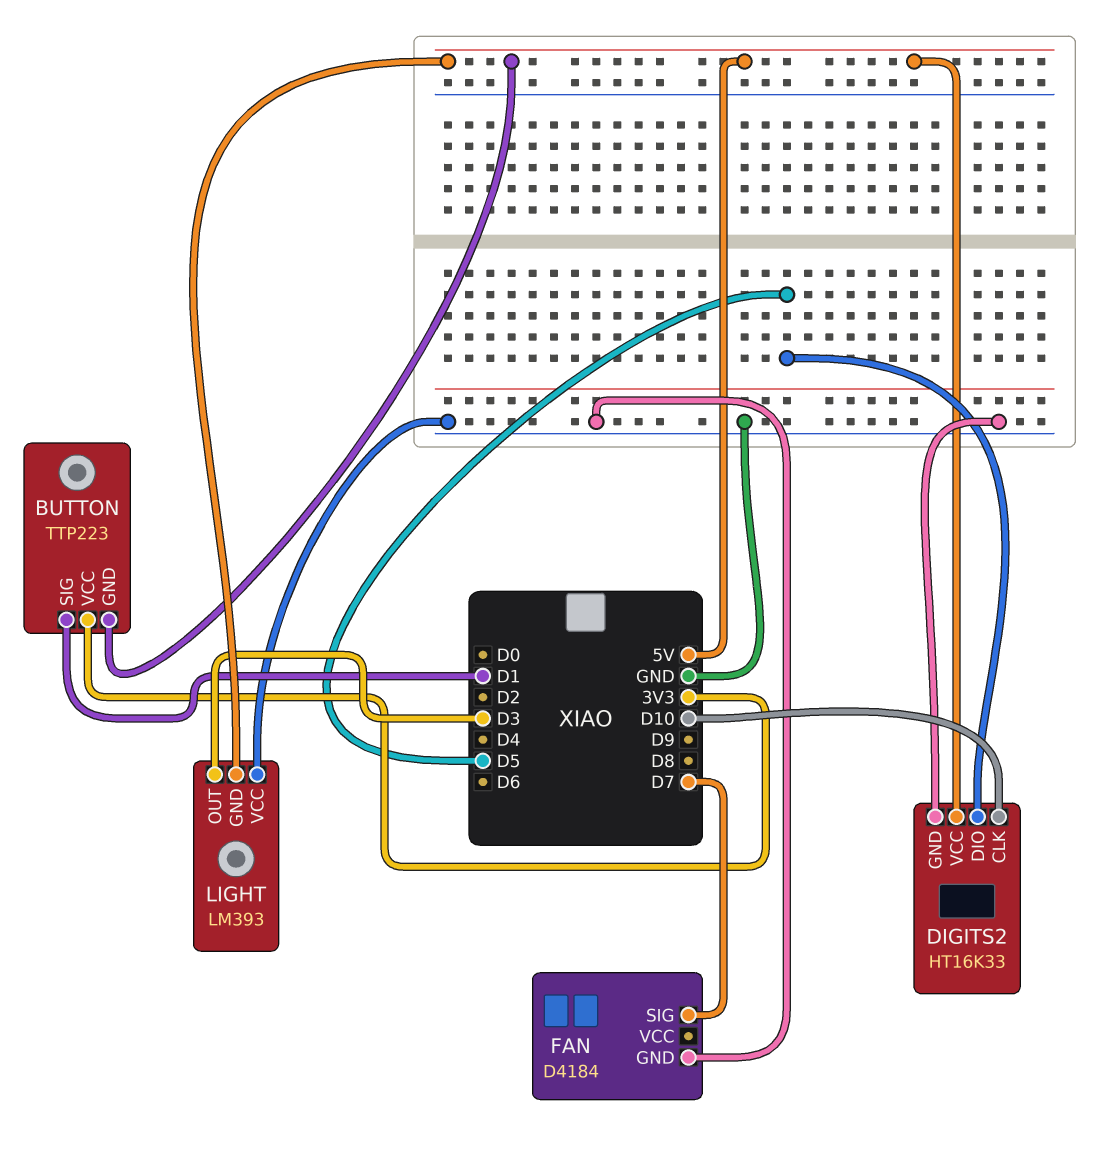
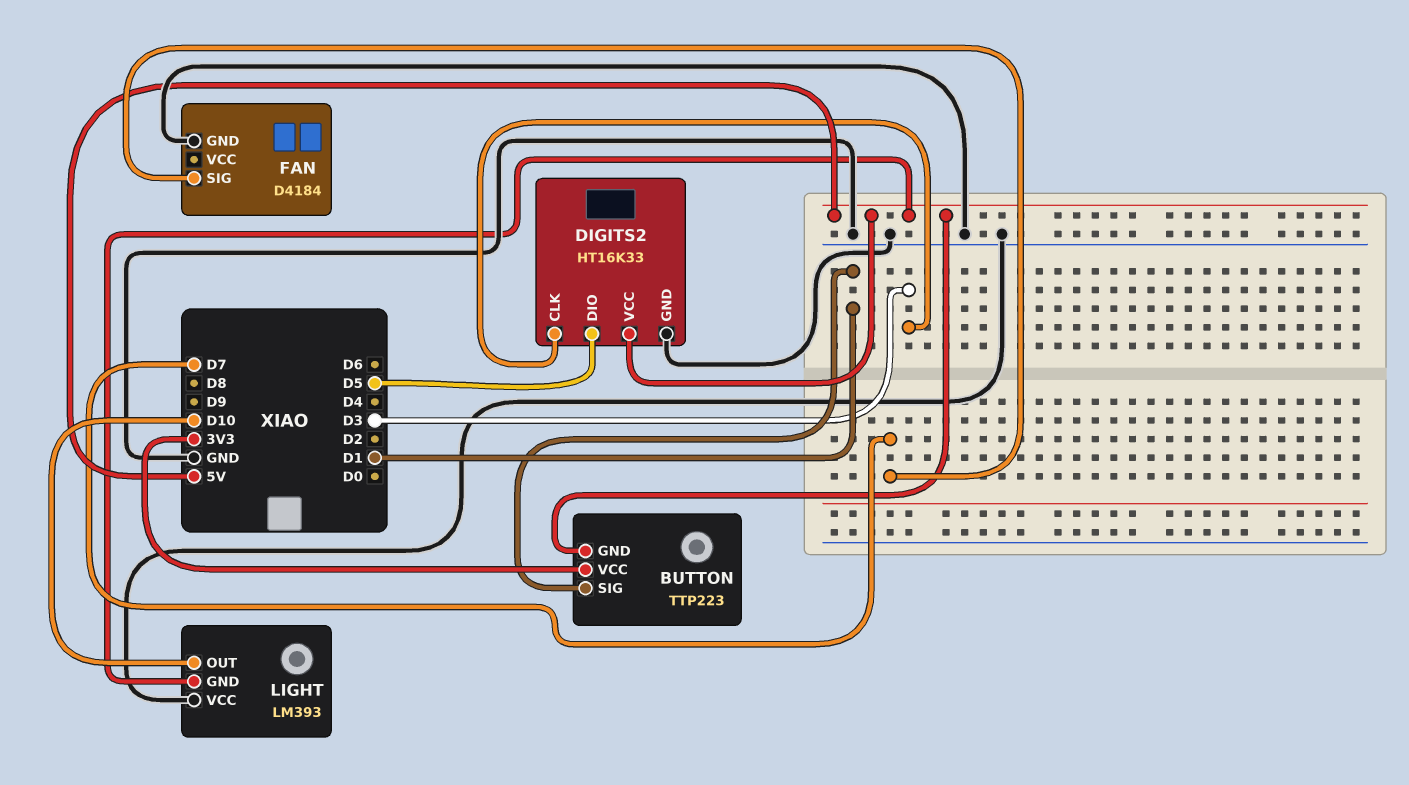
DIGITS2 pin CLK: D10 -> D3
LIGHT pin OUT: D3 -> D10

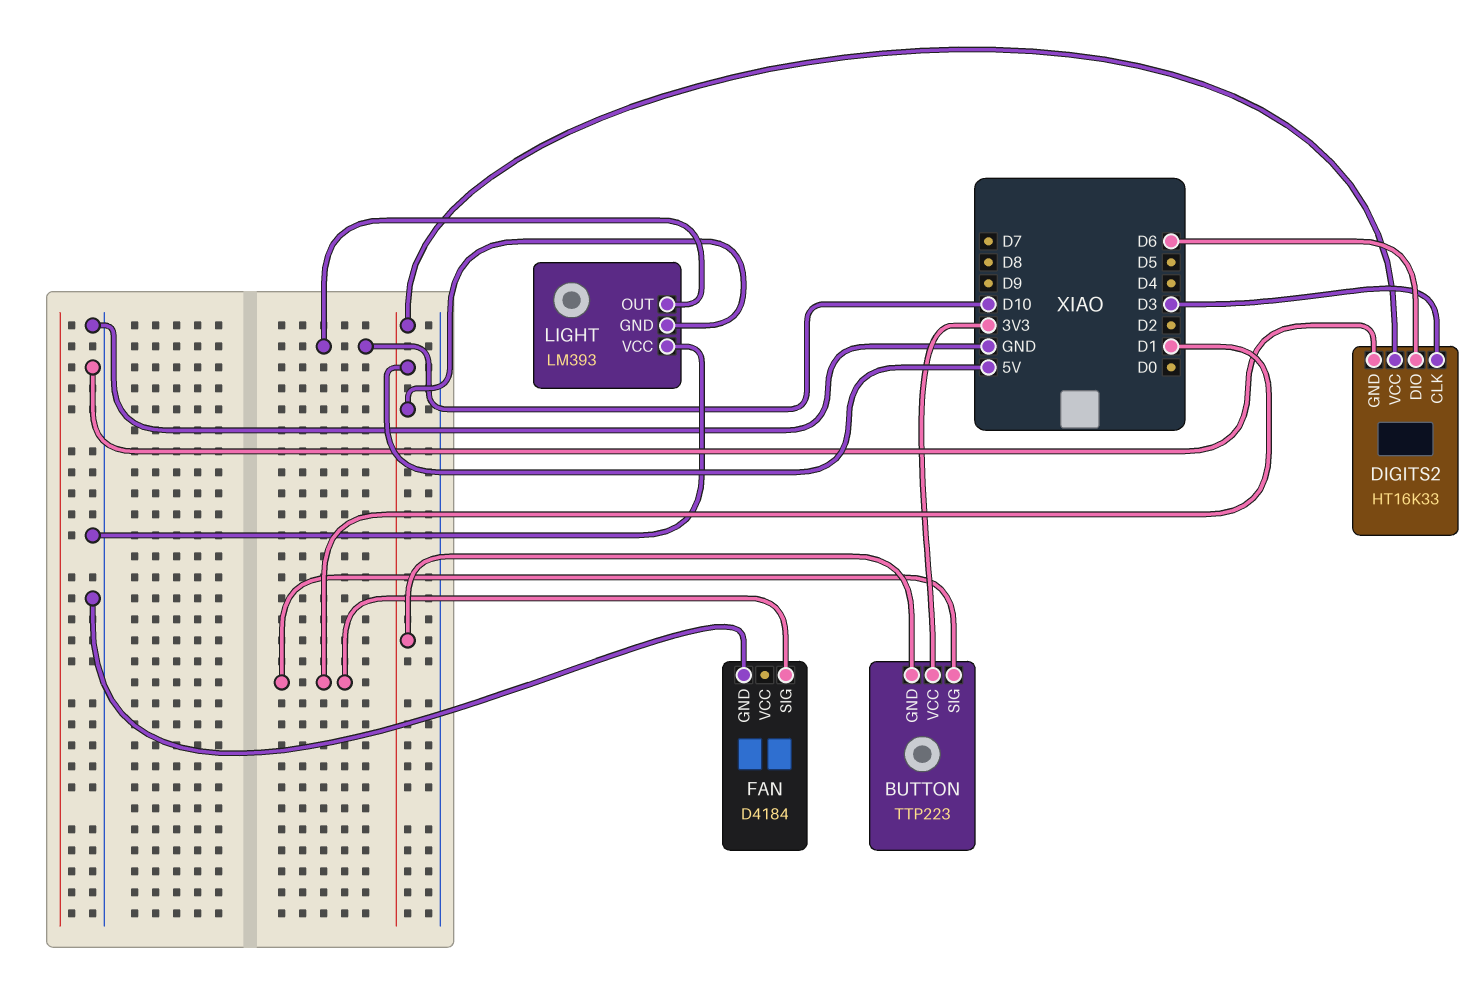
DIGITS2 pin DIO: D5 -> D6
FAN pin SIG: D7 -> D1

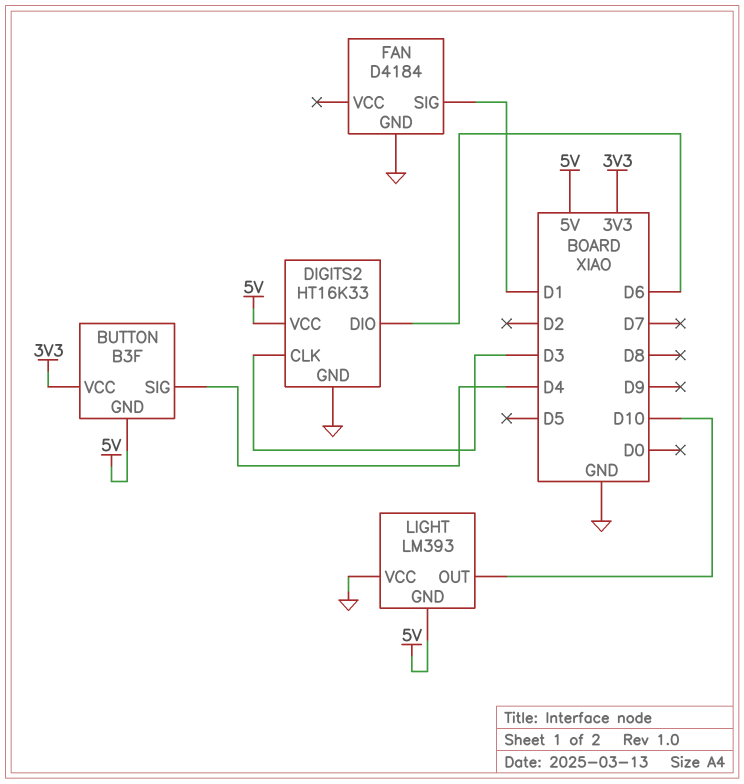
BUTTON: TTP223 -> B3F
BUTTON pin SIG: D1 -> D4

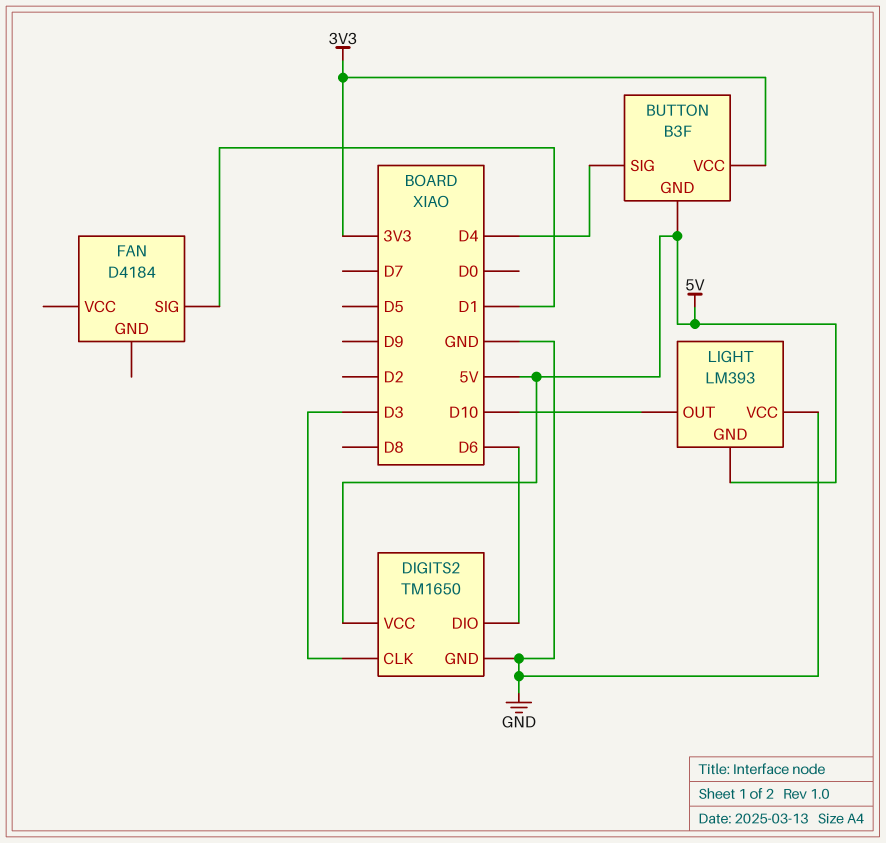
DIGITS2: HT16K33 -> TM1650
FAN pin GND: GND -> none

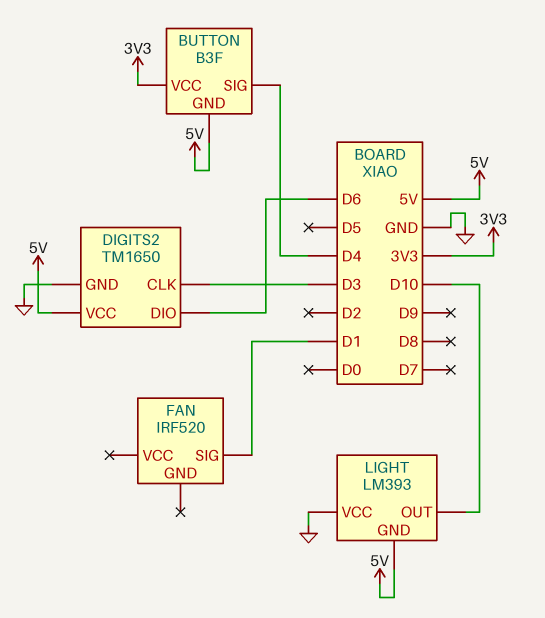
FAN: D4184 -> IRF520

